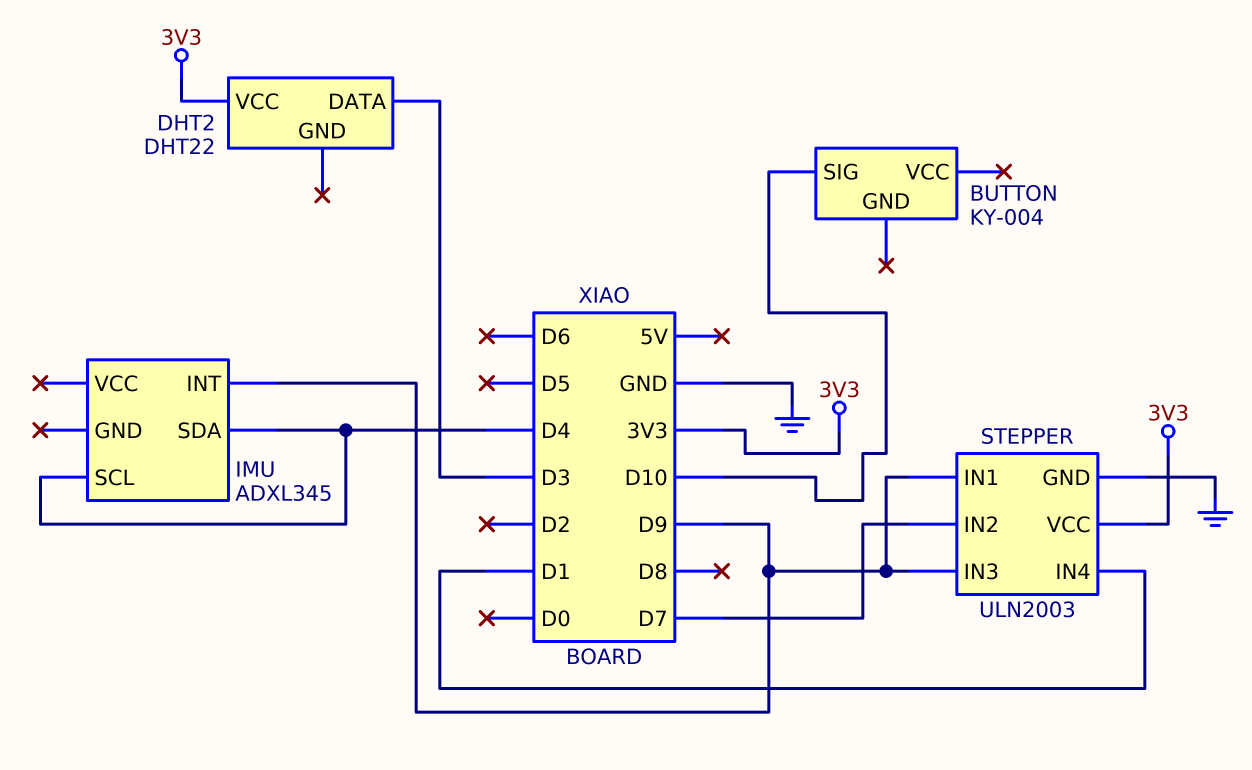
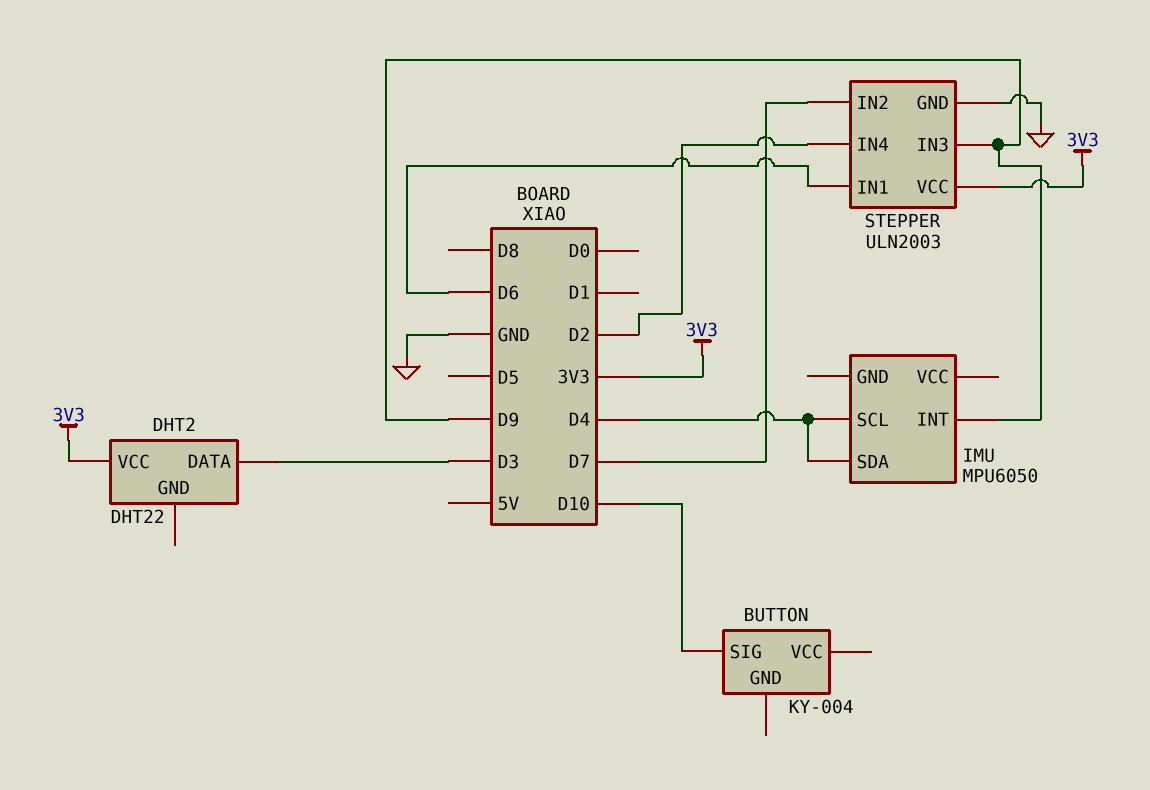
IMU: ADXL345 -> MPU6050
STEPPER pin IN1: D9 -> D6
STEPPER pin IN4: D1 -> D2

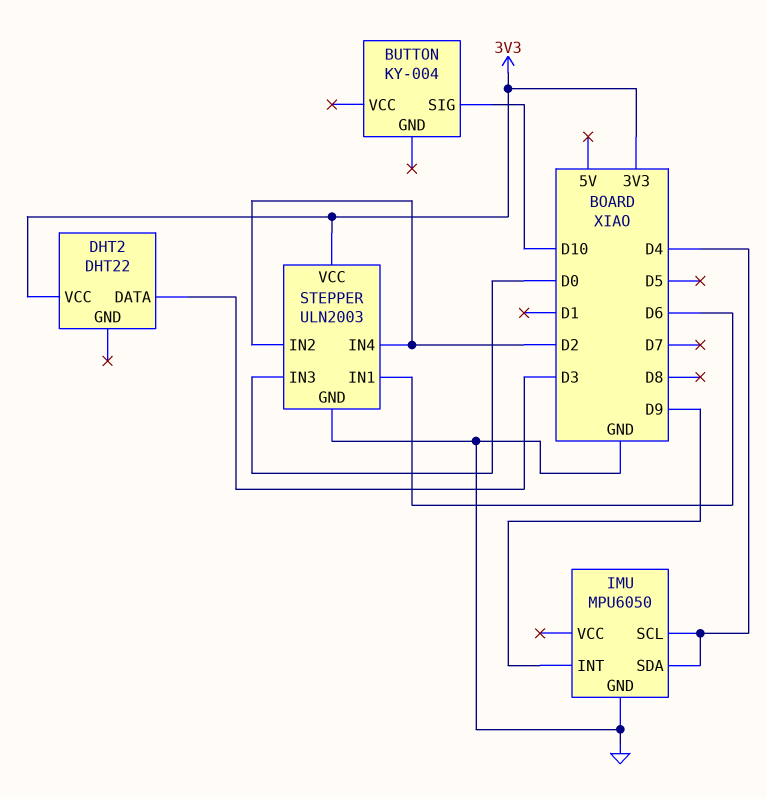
IMU pin GND: none -> GND
STEPPER pin IN2: D7 -> D2
STEPPER pin IN3: D9 -> D0

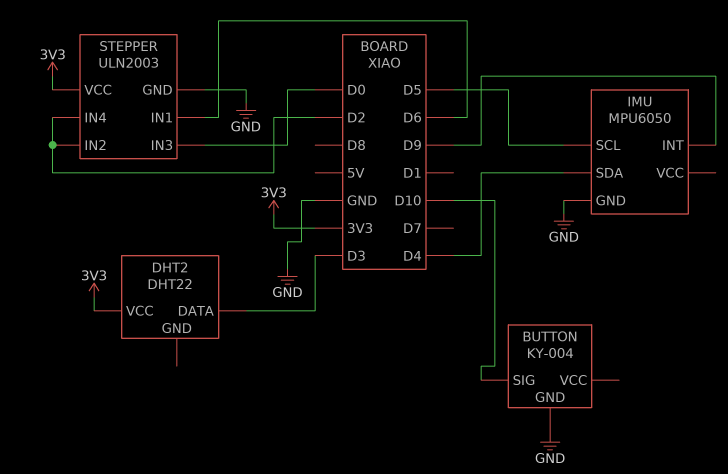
BUTTON pin GND: none -> GND
IMU pin SCL: D4 -> D5

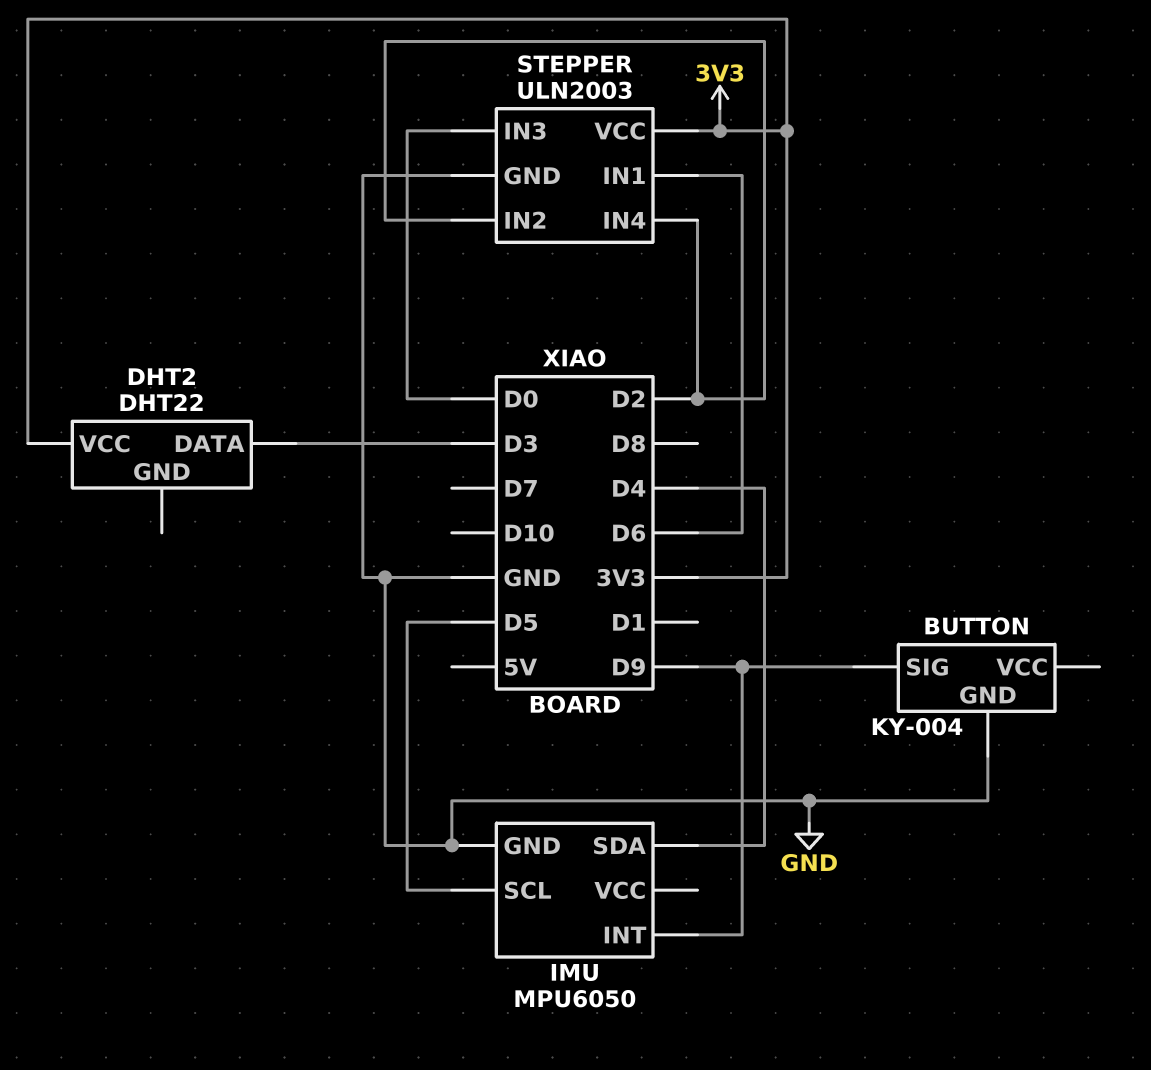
BUTTON pin SIG: D10 -> D9

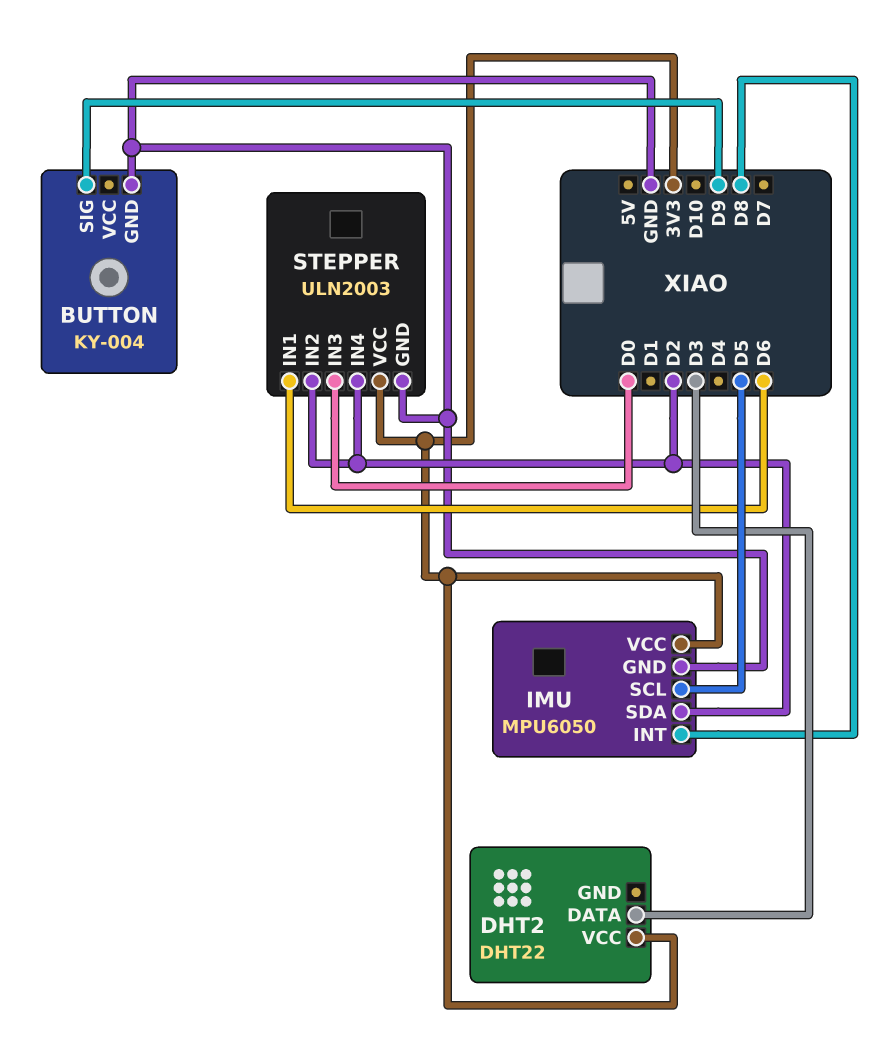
IMU pin INT: D9 -> D8
IMU pin SDA: D4 -> D2
IMU pin VCC: none -> 3V3

